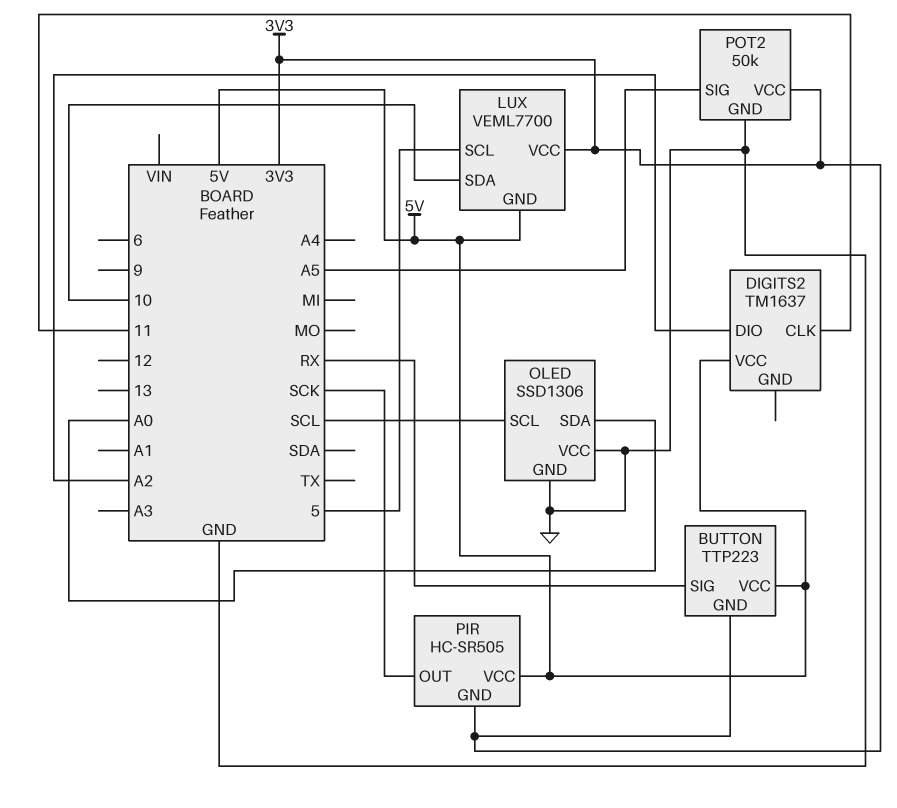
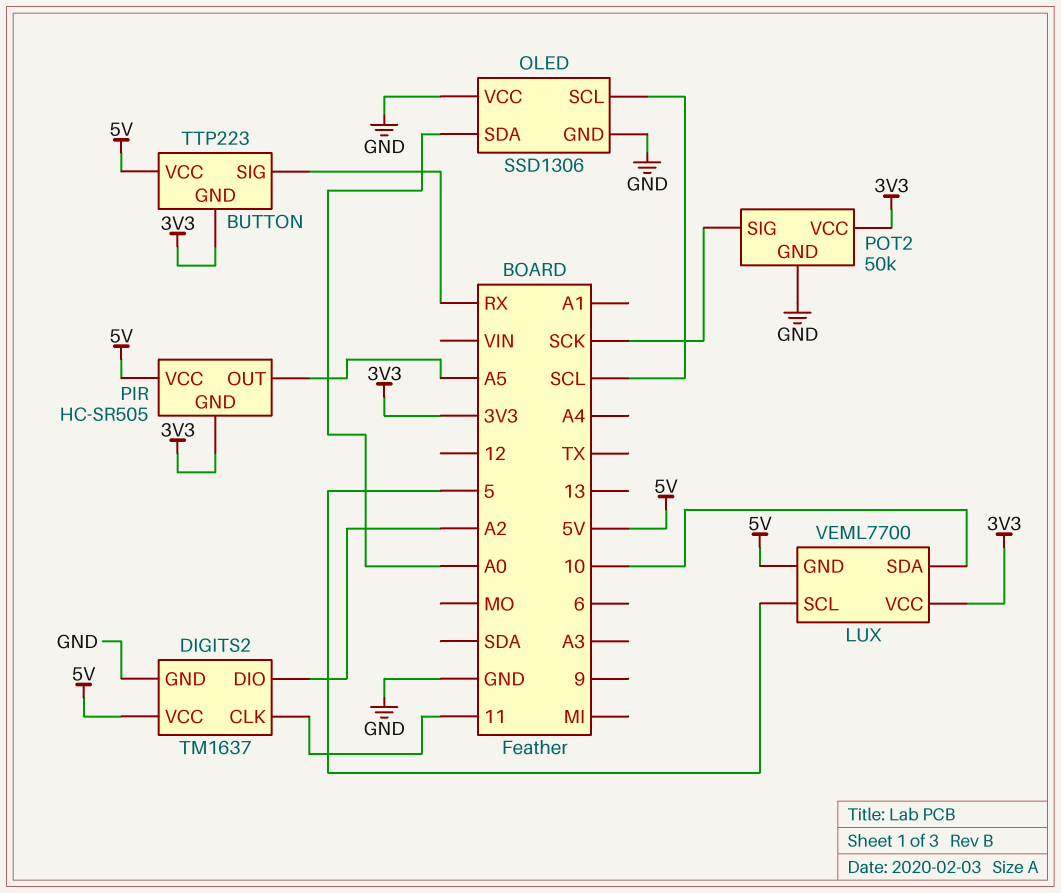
DIGITS2 pin GND: none -> GND
PIR pin OUT: SCK -> A5
POT2 pin SIG: A5 -> SCK

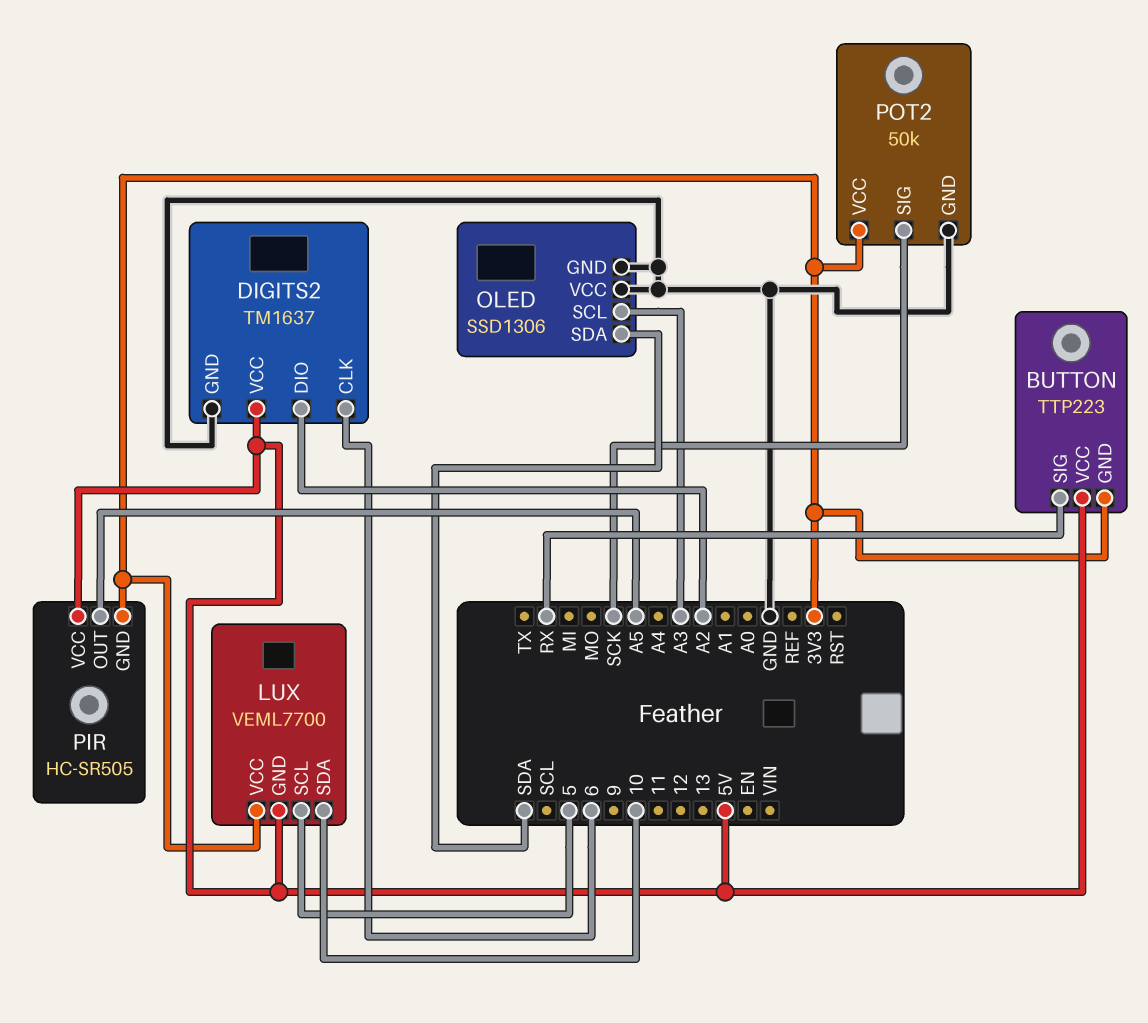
DIGITS2 pin CLK: 11 -> 6
OLED pin SCL: SCL -> A3
OLED pin SDA: A0 -> SDA

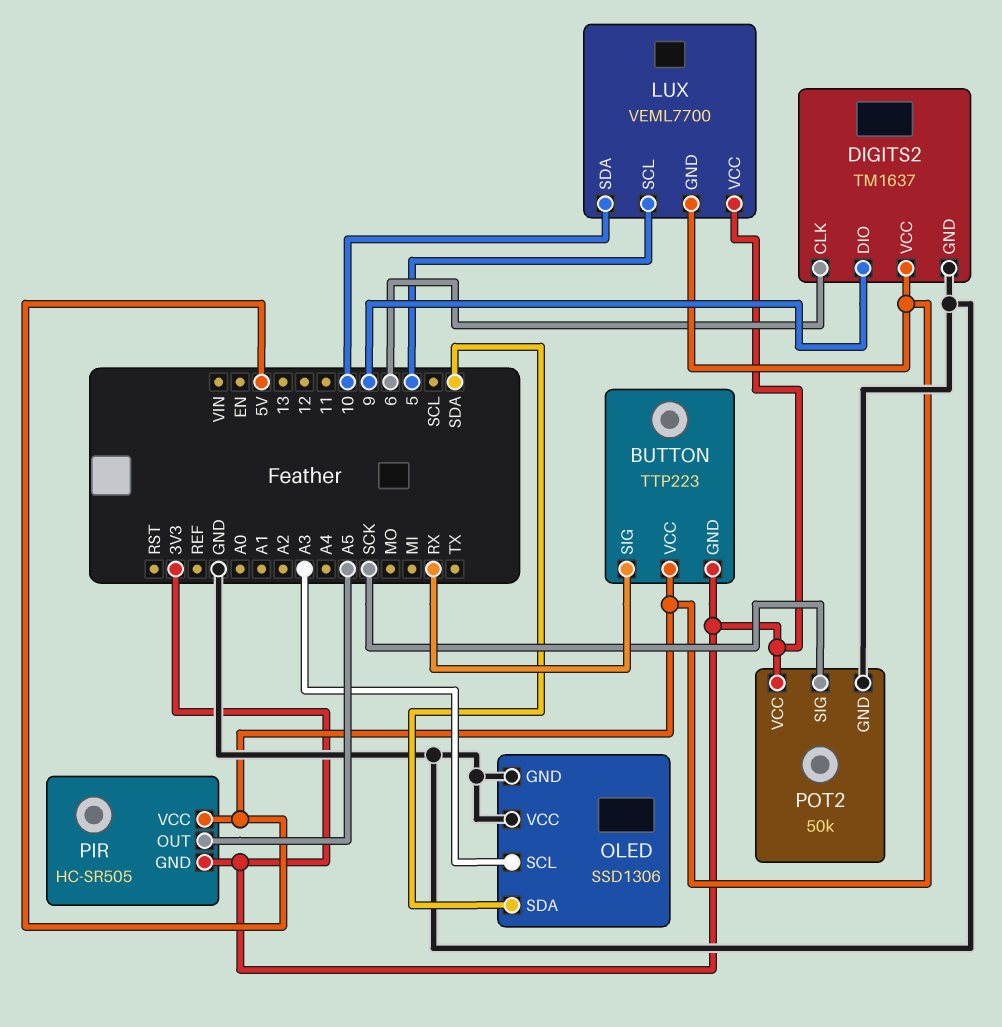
DIGITS2 pin DIO: A2 -> 9

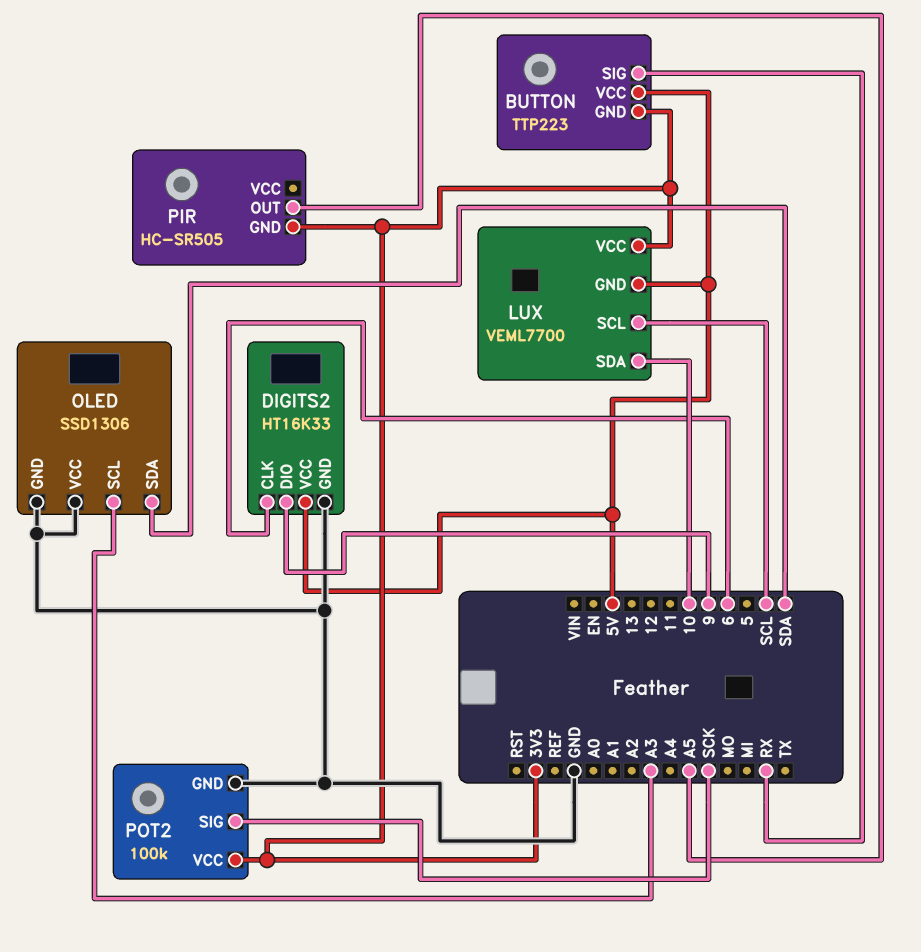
DIGITS2: TM1637 -> HT16K33
LUX pin SCL: 5 -> SCL
PIR pin VCC: 5V -> none
POT2: 50k -> 100k

